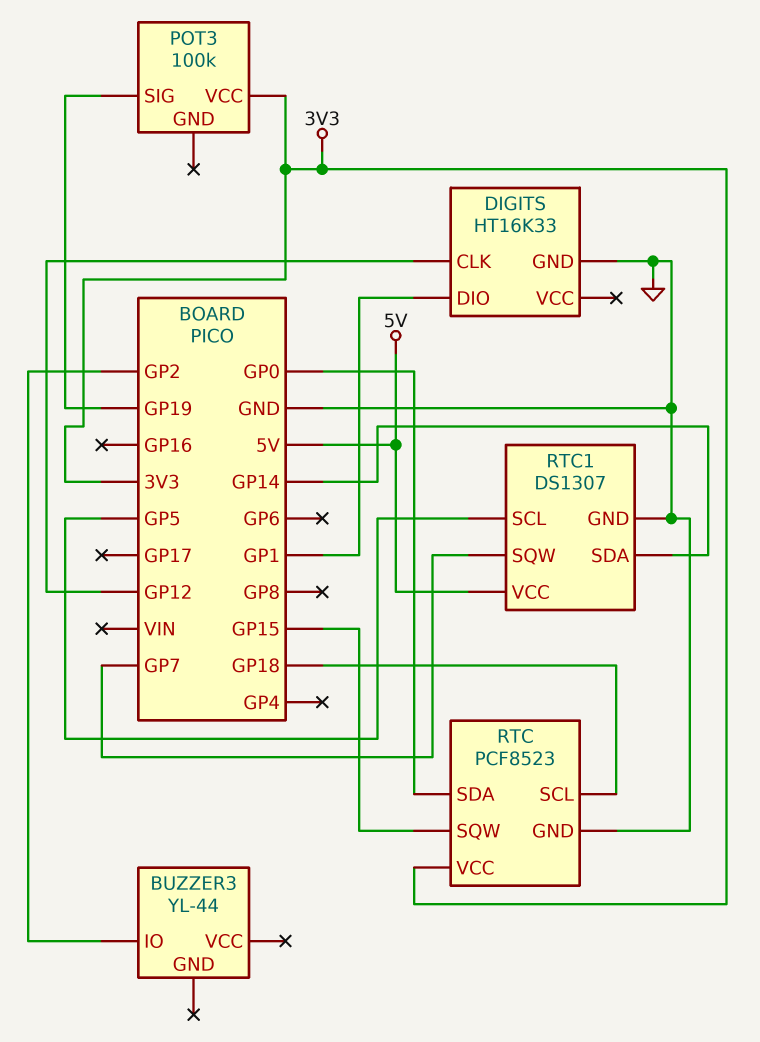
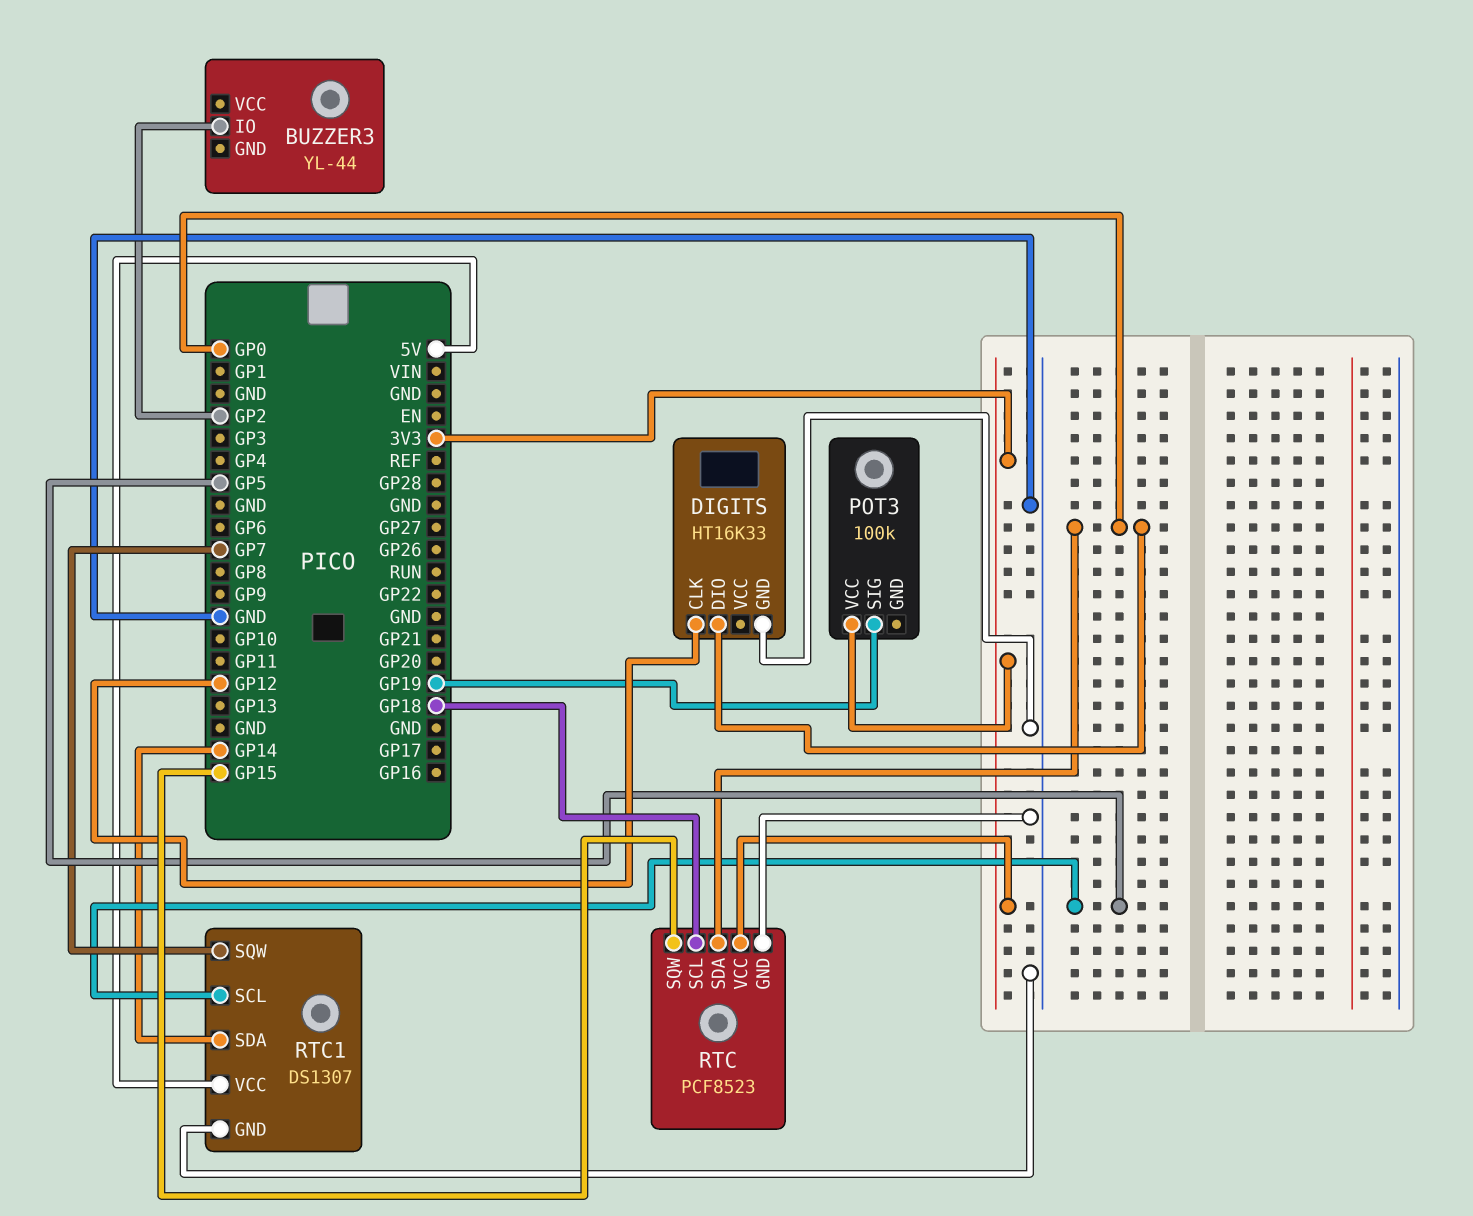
DIGITS pin DIO: GP1 -> GP0

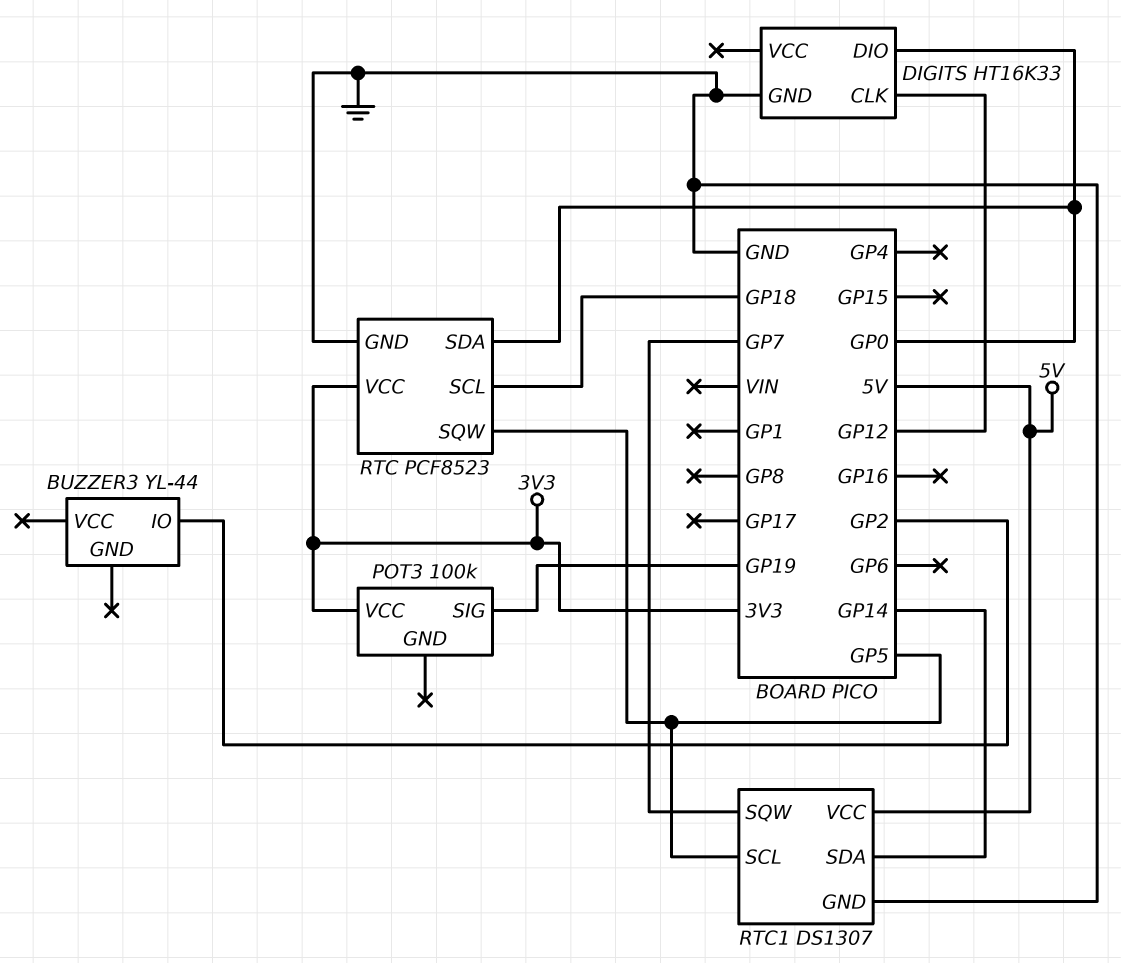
RTC pin SQW: GP15 -> GP5

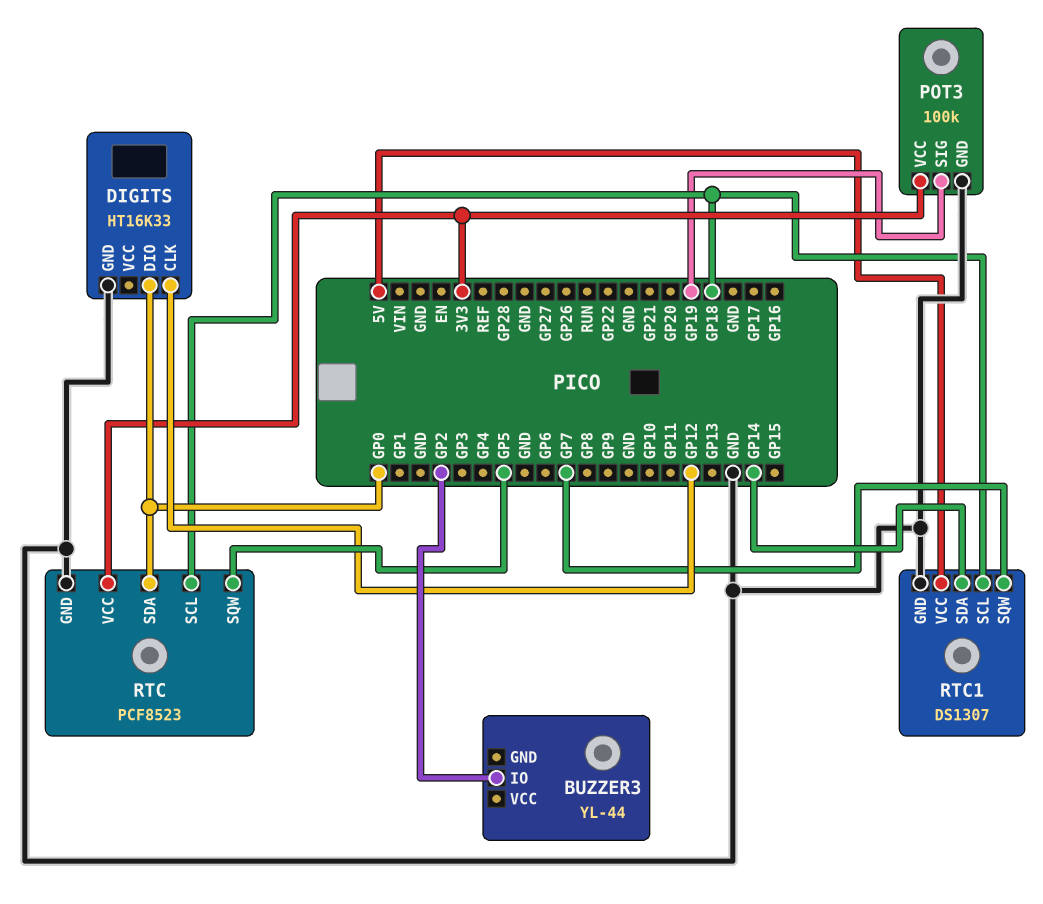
POT3 pin GND: none -> GND
RTC1 pin SCL: GP5 -> GP18

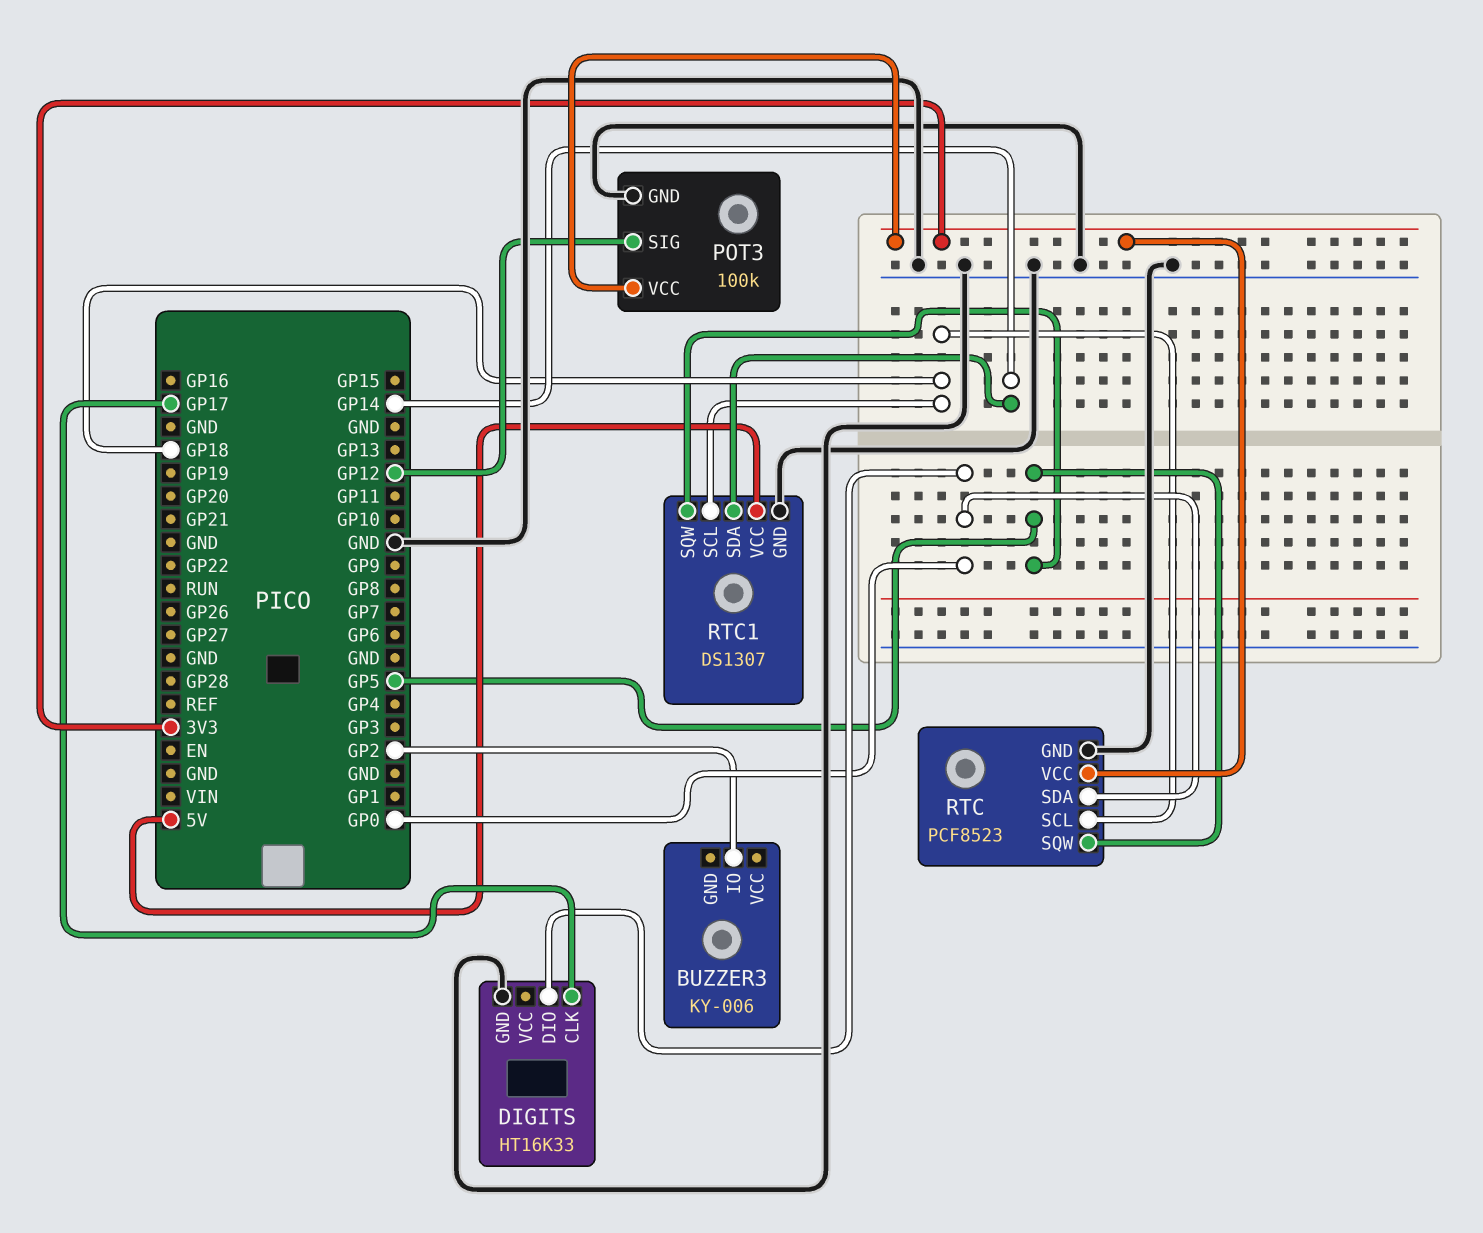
BUZZER3: YL-44 -> KY-006
DIGITS pin CLK: GP12 -> GP17
POT3 pin SIG: GP19 -> GP12
RTC1 pin SQW: GP7 -> GP5

